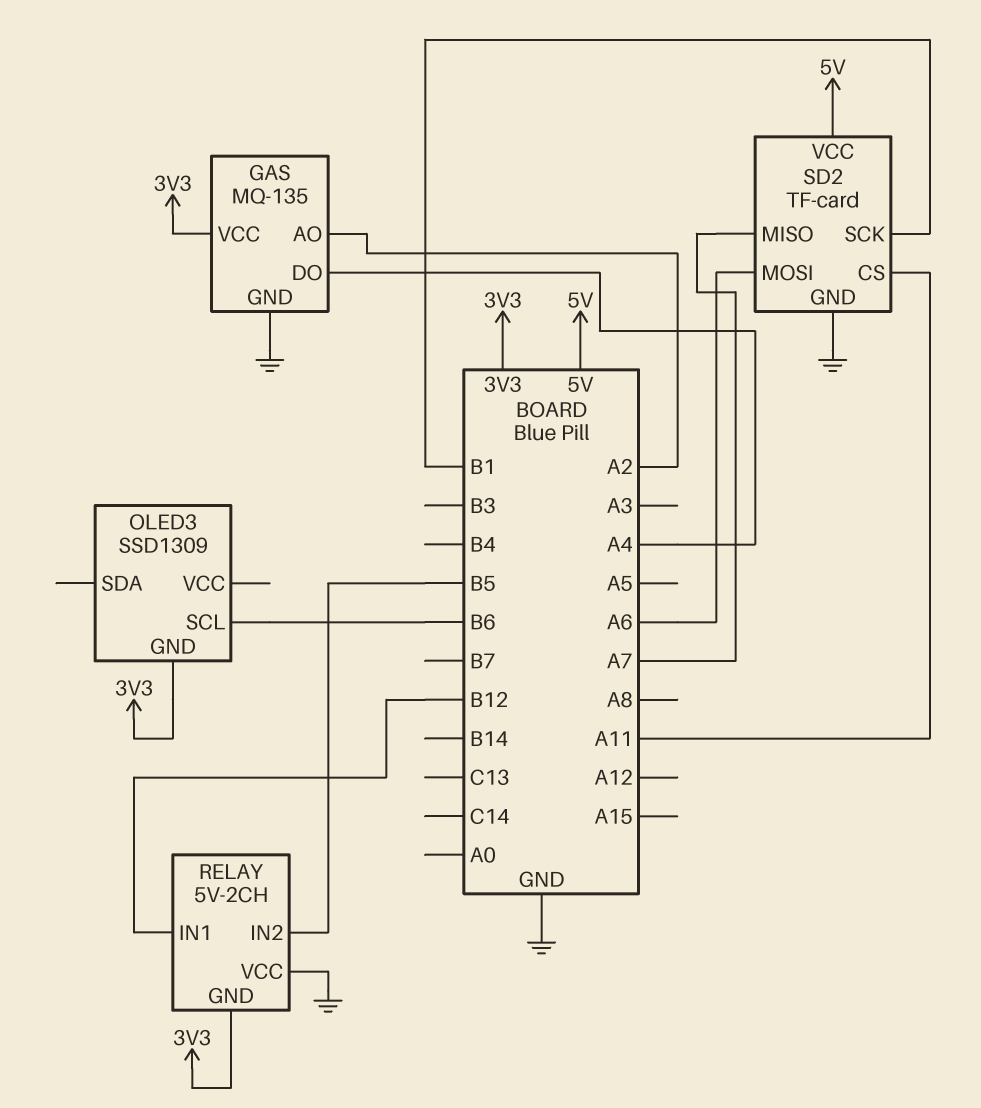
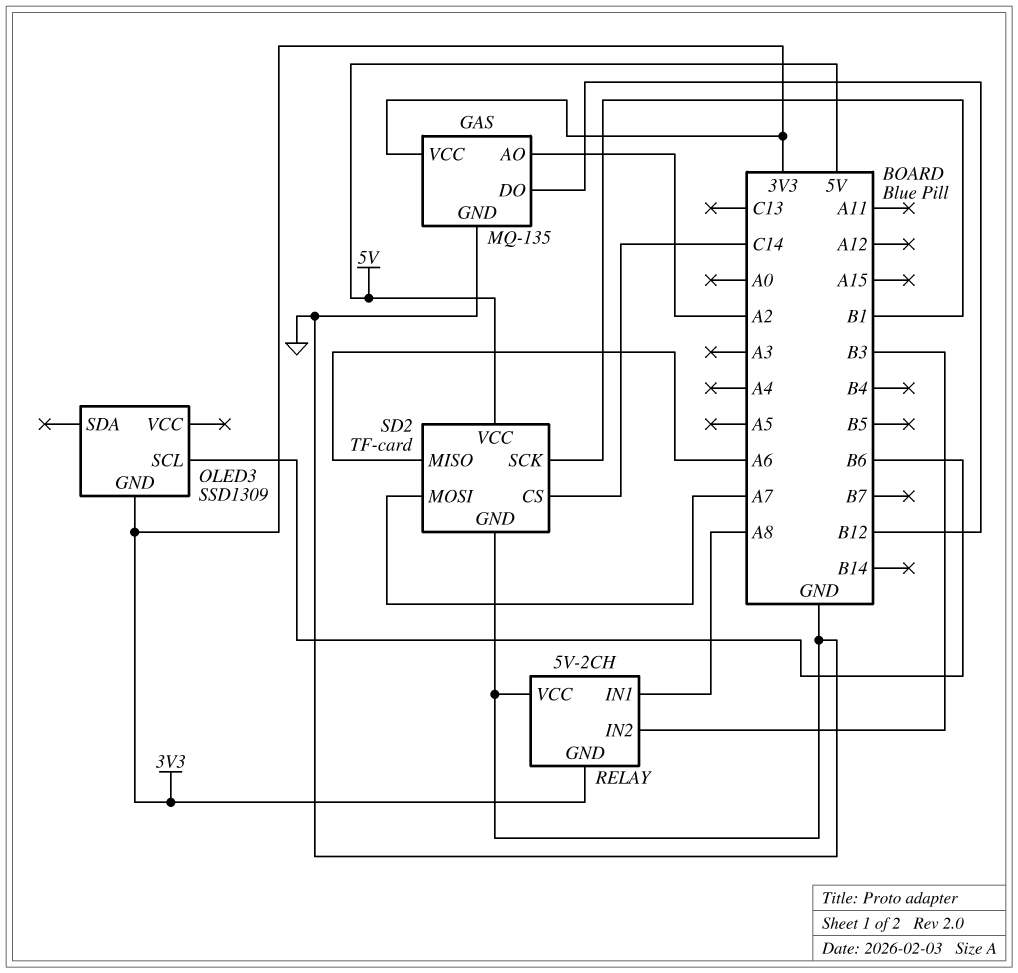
GAS pin DO: A4 -> B12
RELAY pin IN1: B12 -> A8
RELAY pin IN2: B5 -> B3
SD2 pin CS: A11 -> C14
SD2 pin MISO: A7 -> A6
SD2 pin MOSI: A6 -> A7

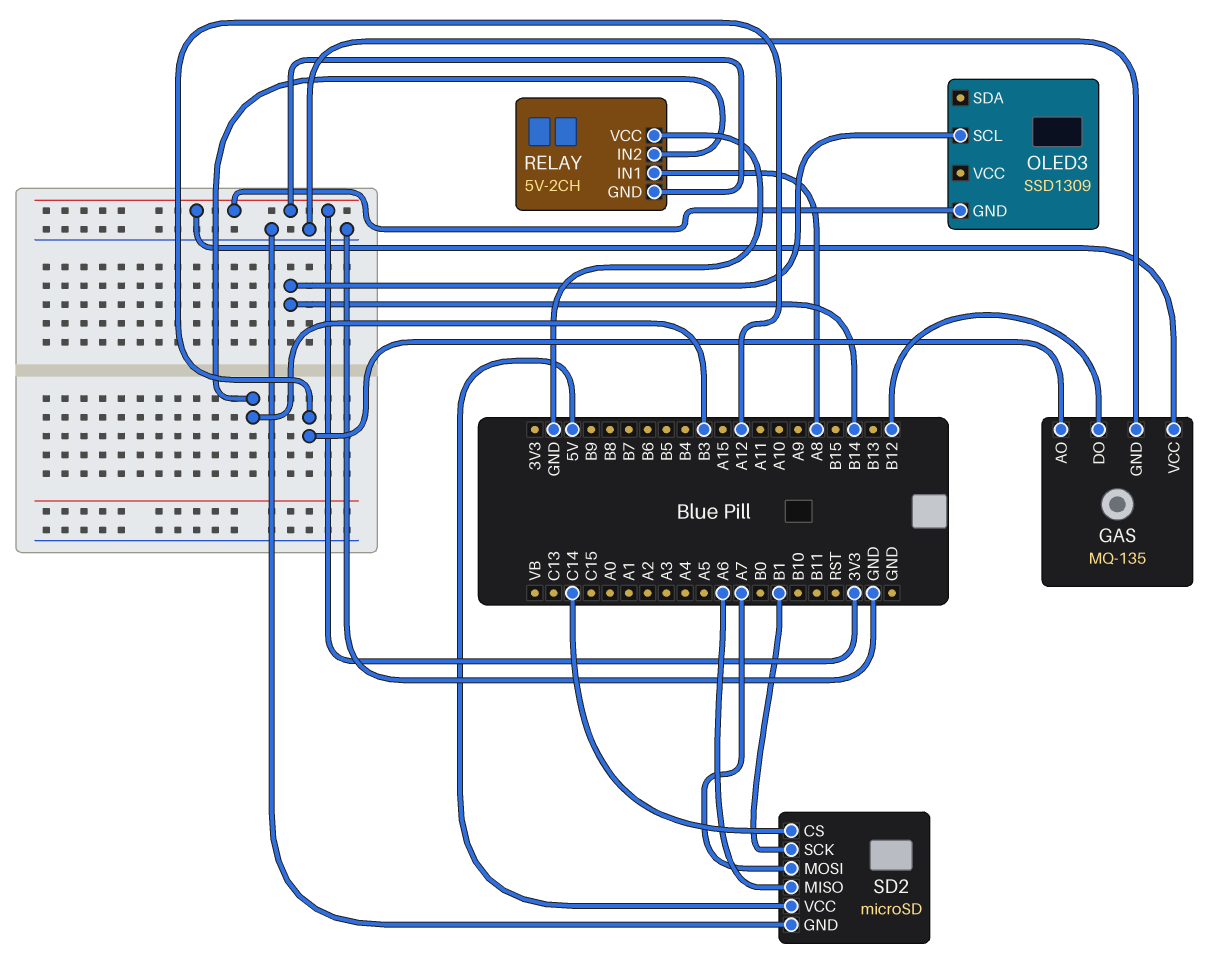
GAS pin AO: A2 -> A12
OLED3 pin SCL: B6 -> B14
SD2: TF-card -> microSD

